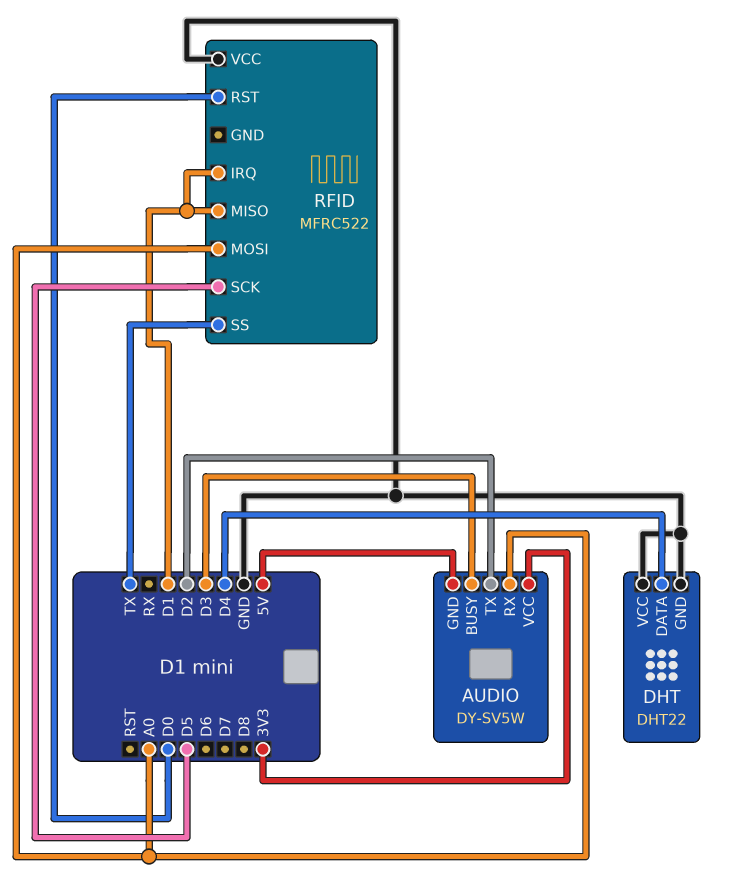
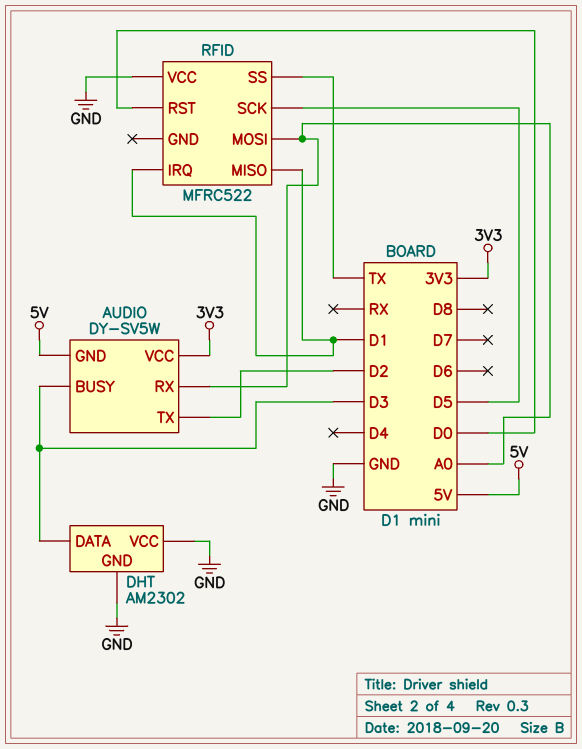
DHT: DHT22 -> AM2302
DHT pin DATA: D4 -> D3

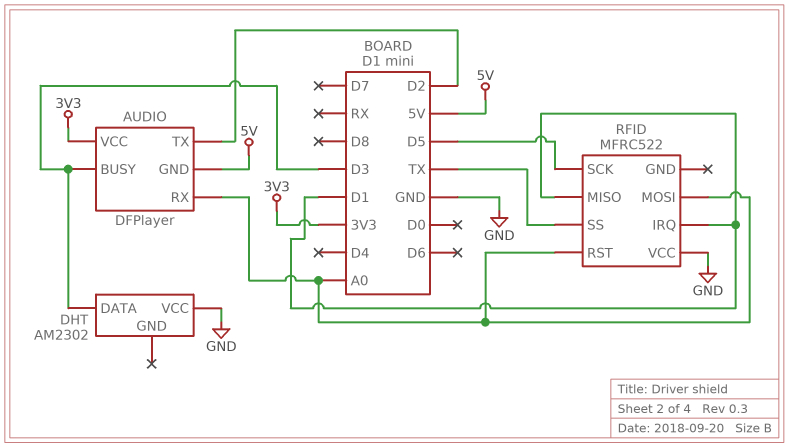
AUDIO: DY-SV5W -> DFPlayer
DHT pin GND: GND -> none
RFID pin RST: D0 -> A0

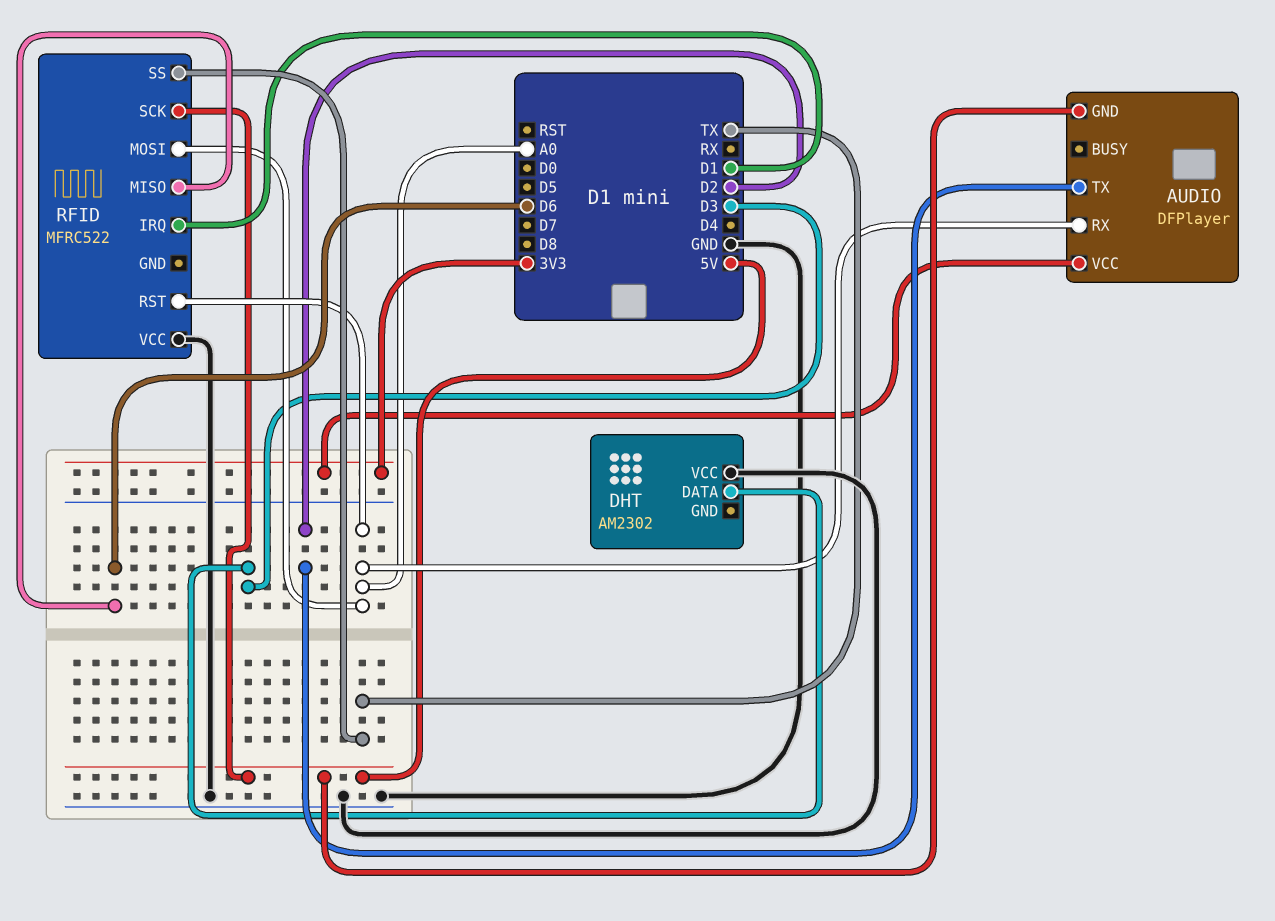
AUDIO pin BUSY: D3 -> none
RFID pin MISO: D1 -> D6
RFID pin SCK: D5 -> 5V

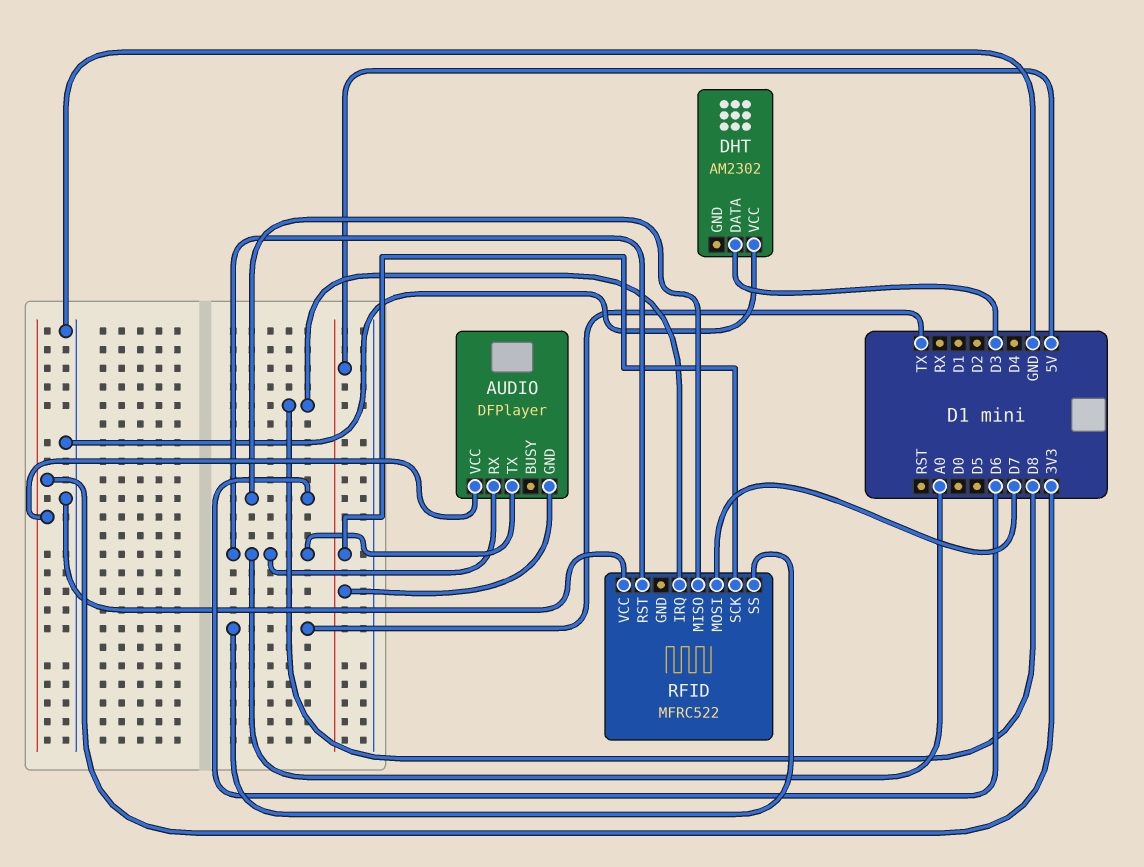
AUDIO pin TX: D2 -> A0
RFID pin IRQ: D1 -> D8
RFID pin MOSI: A0 -> D7

